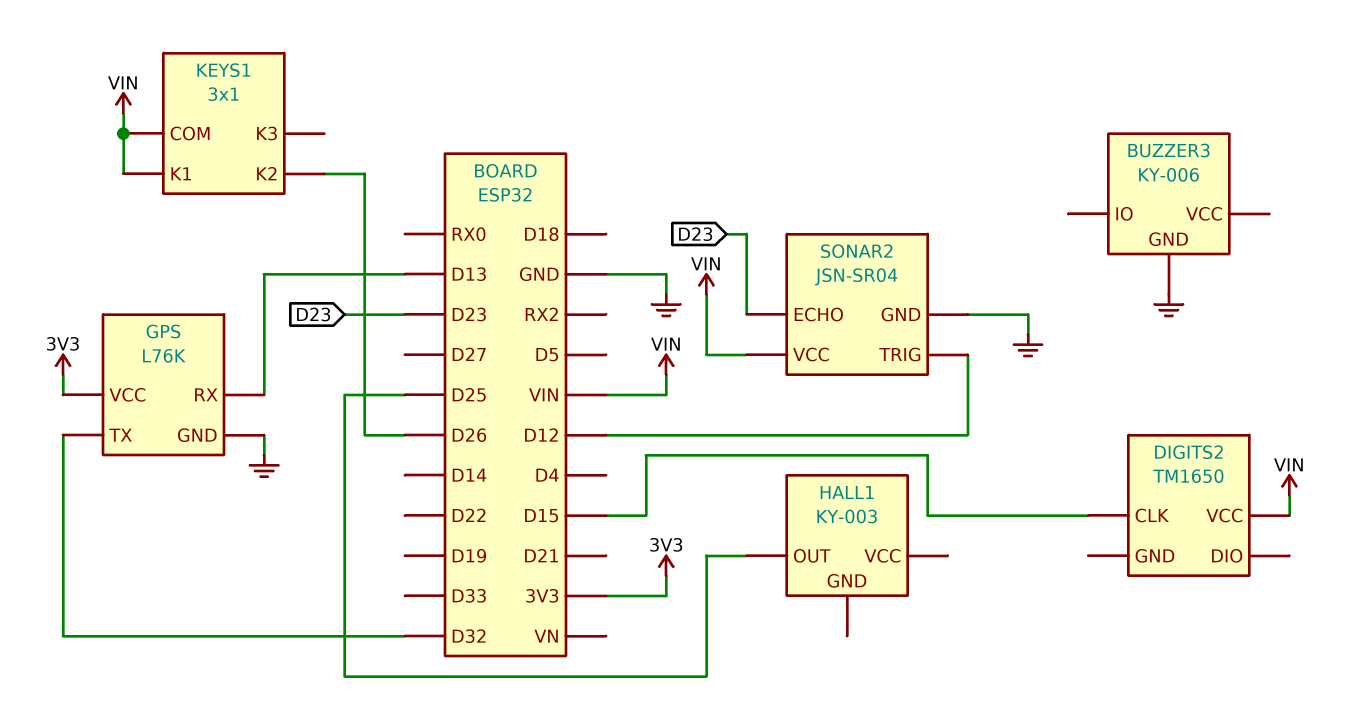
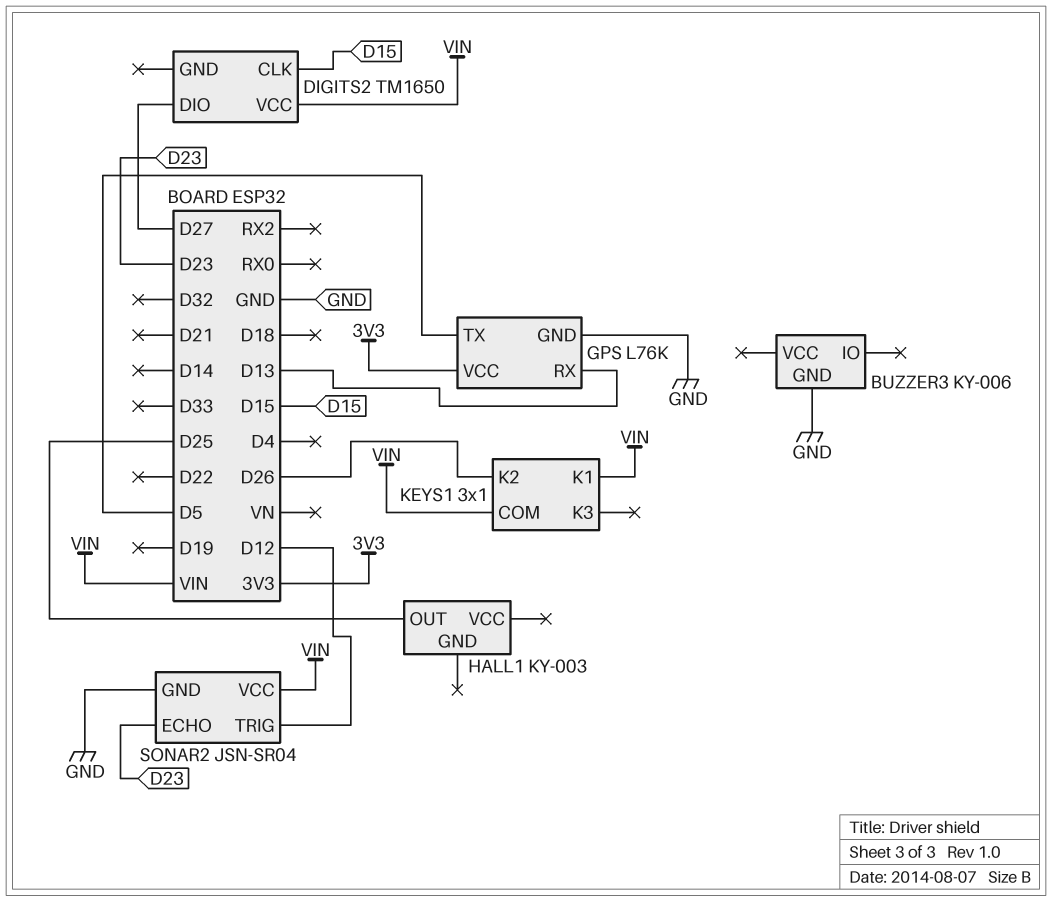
DIGITS2 pin DIO: none -> D27
GPS pin TX: D32 -> D5

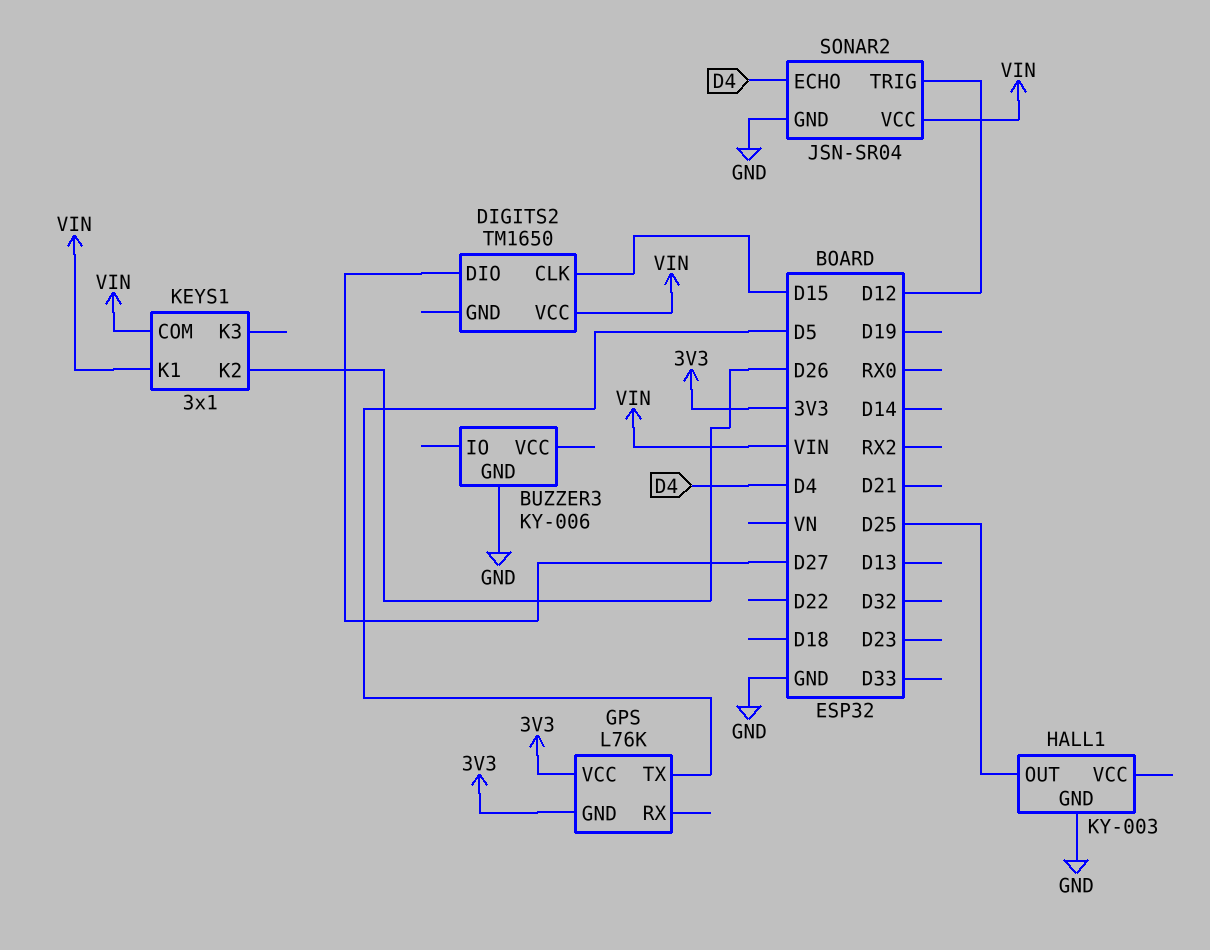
GPS pin GND: GND -> 3V3
GPS pin RX: D13 -> none
HALL1 pin GND: none -> GND
SONAR2 pin ECHO: D23 -> D4

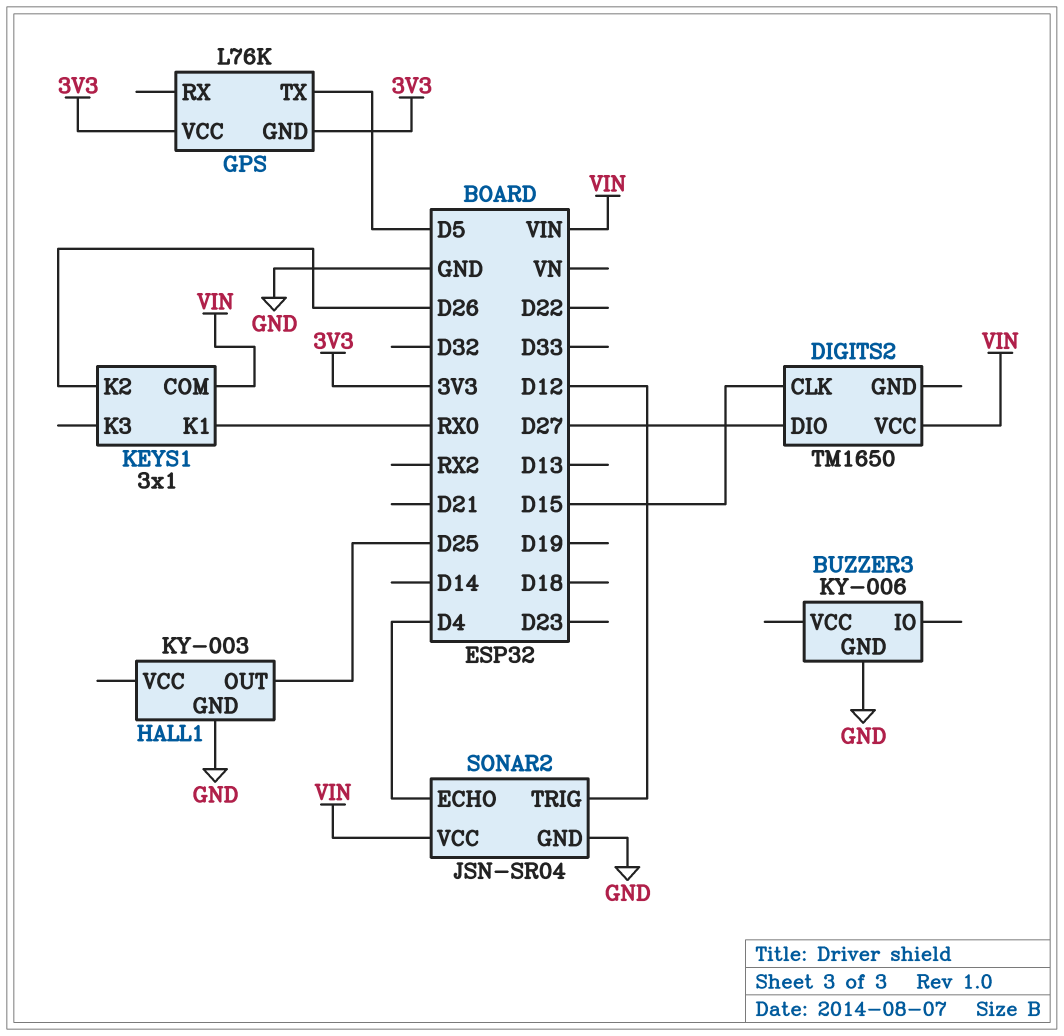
KEYS1 pin K1: VIN -> RX0

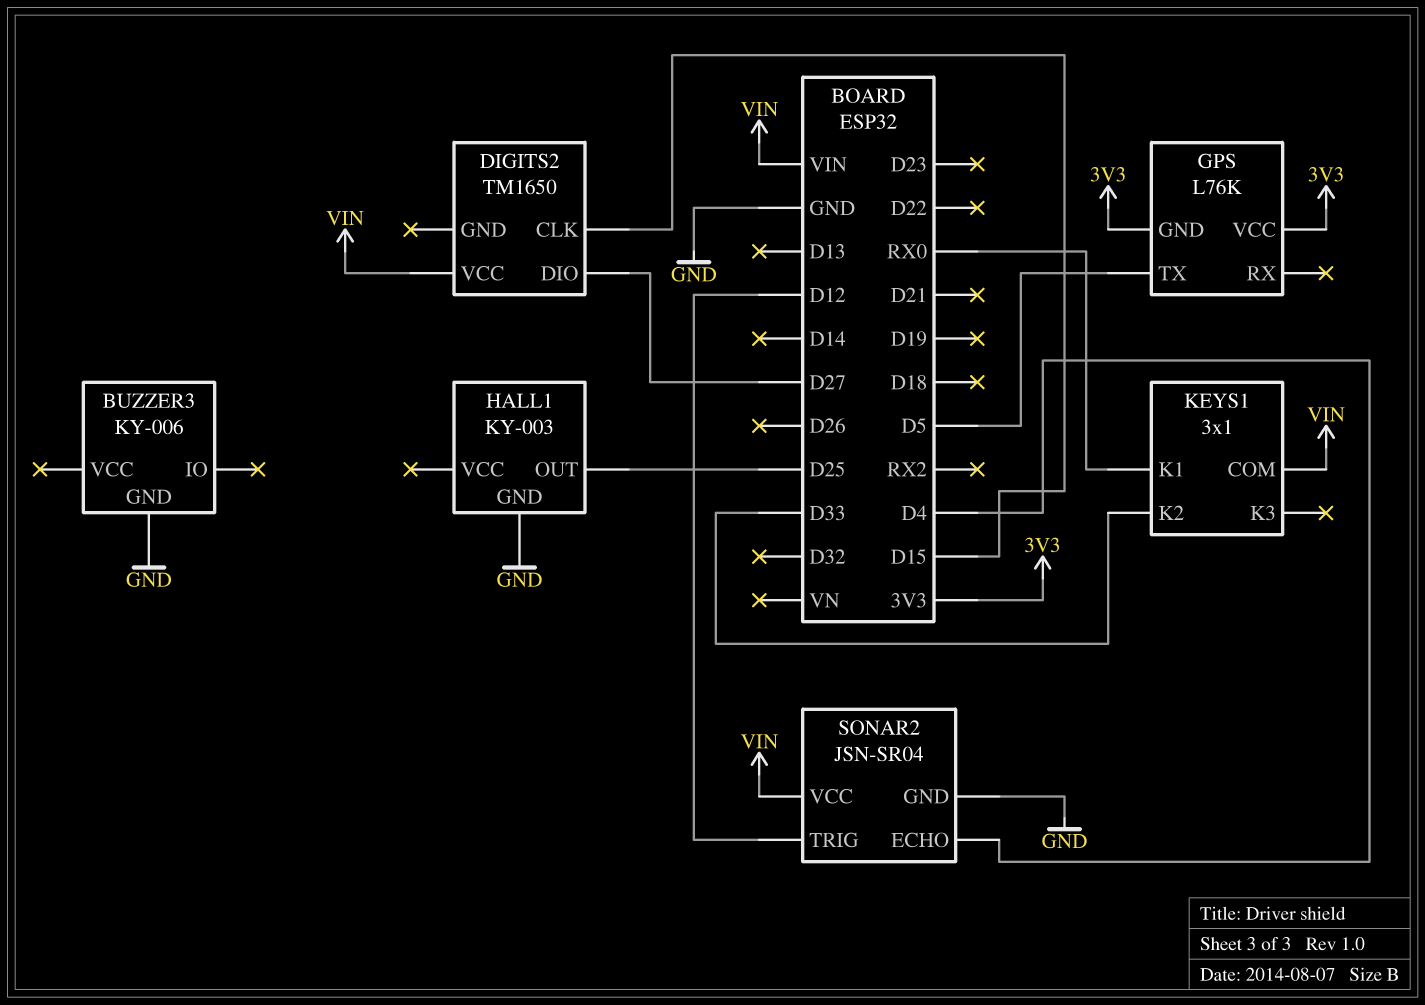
KEYS1 pin K2: D26 -> D33

